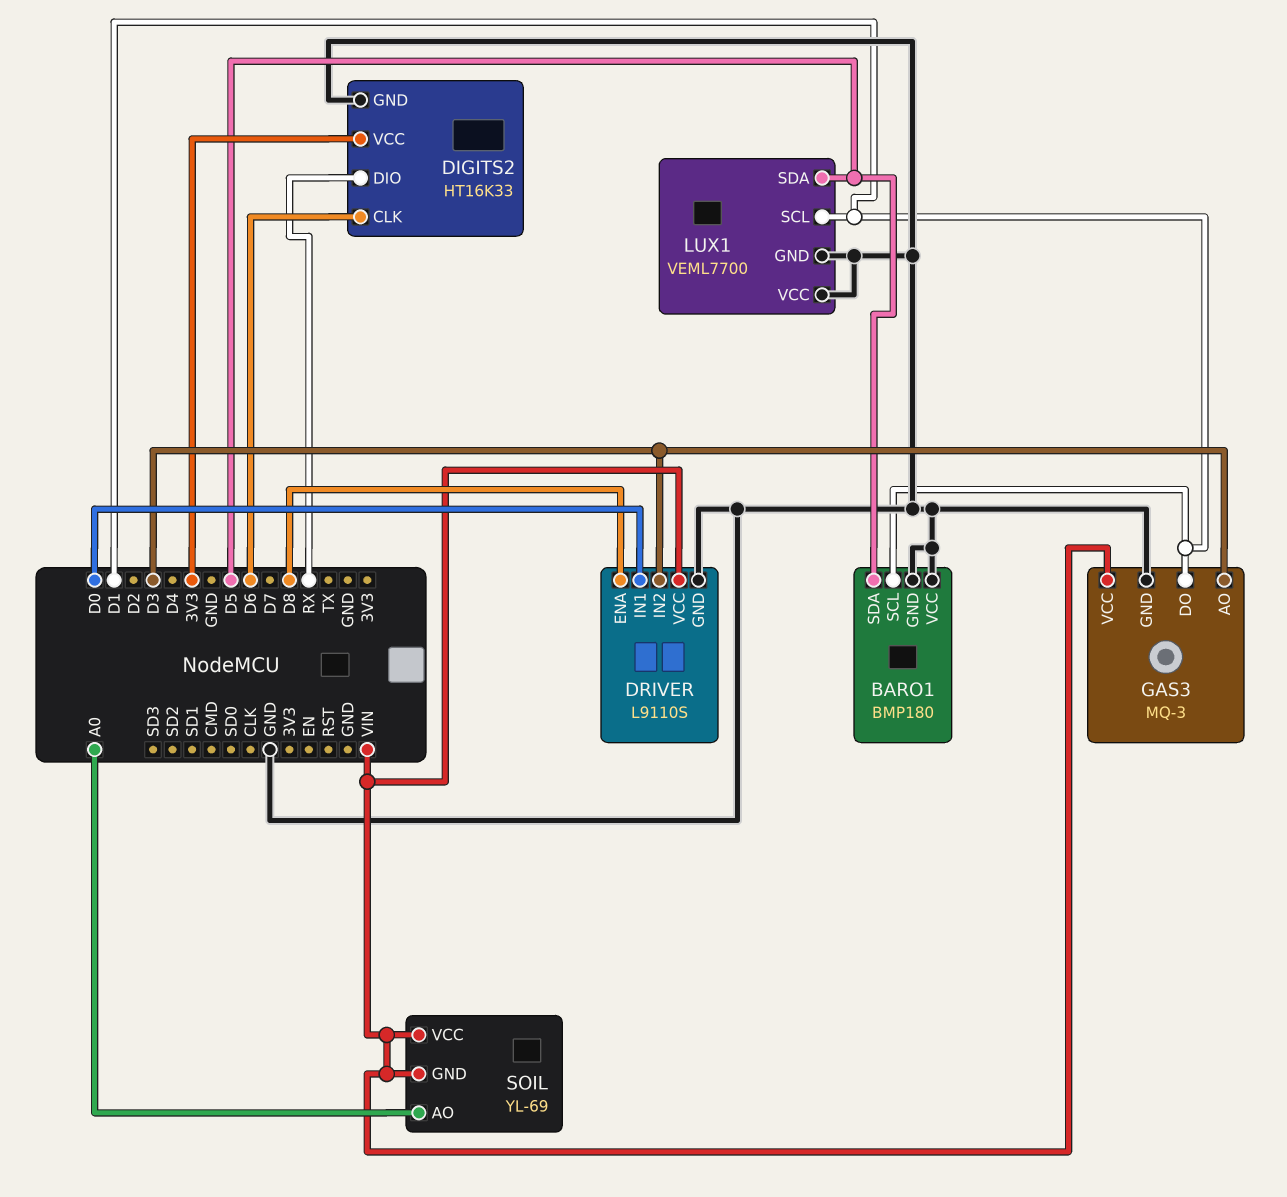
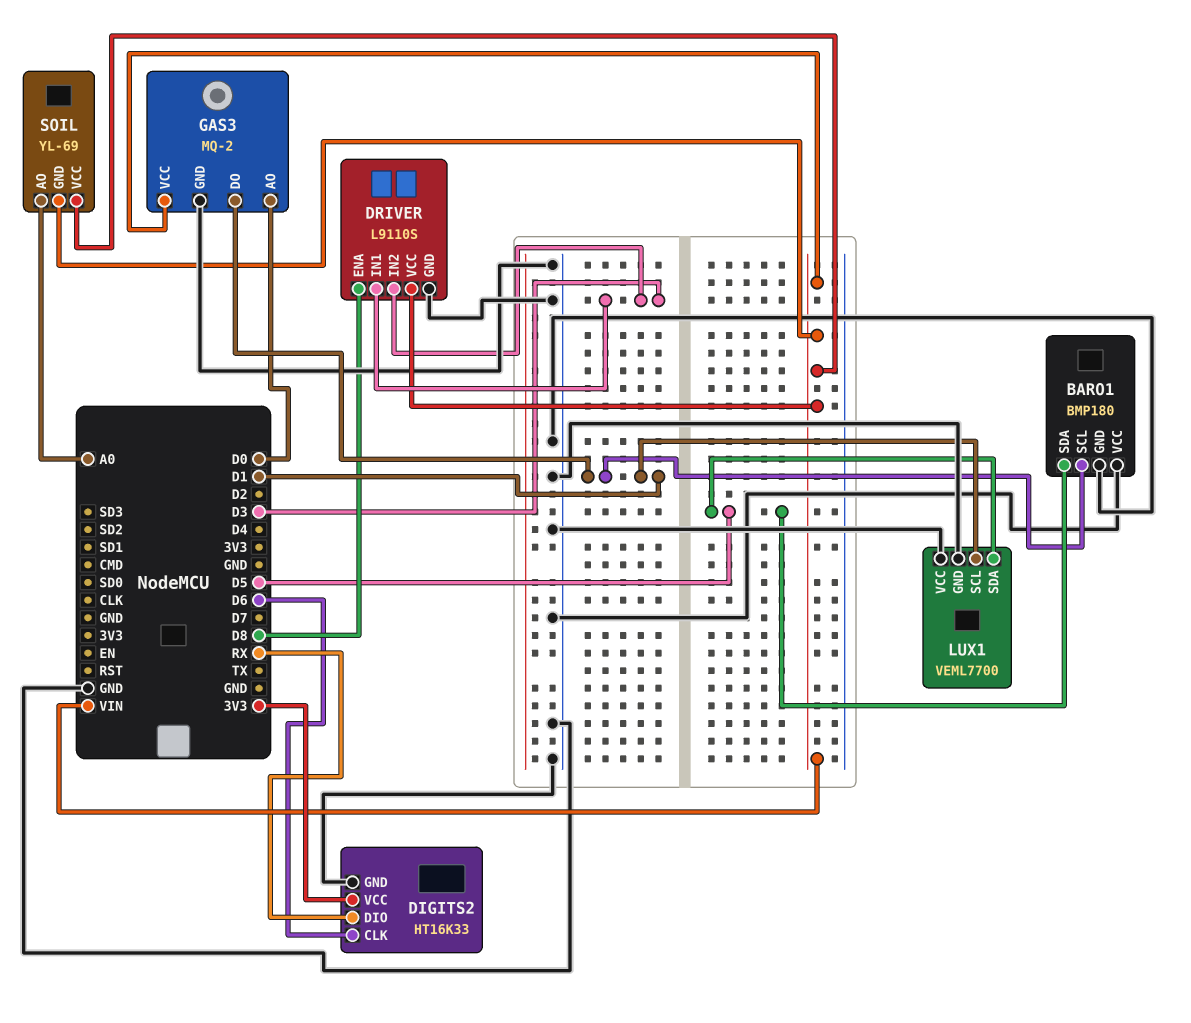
DRIVER pin IN1: D0 -> D3
GAS3: MQ-3 -> MQ-2
GAS3 pin AO: D3 -> D0

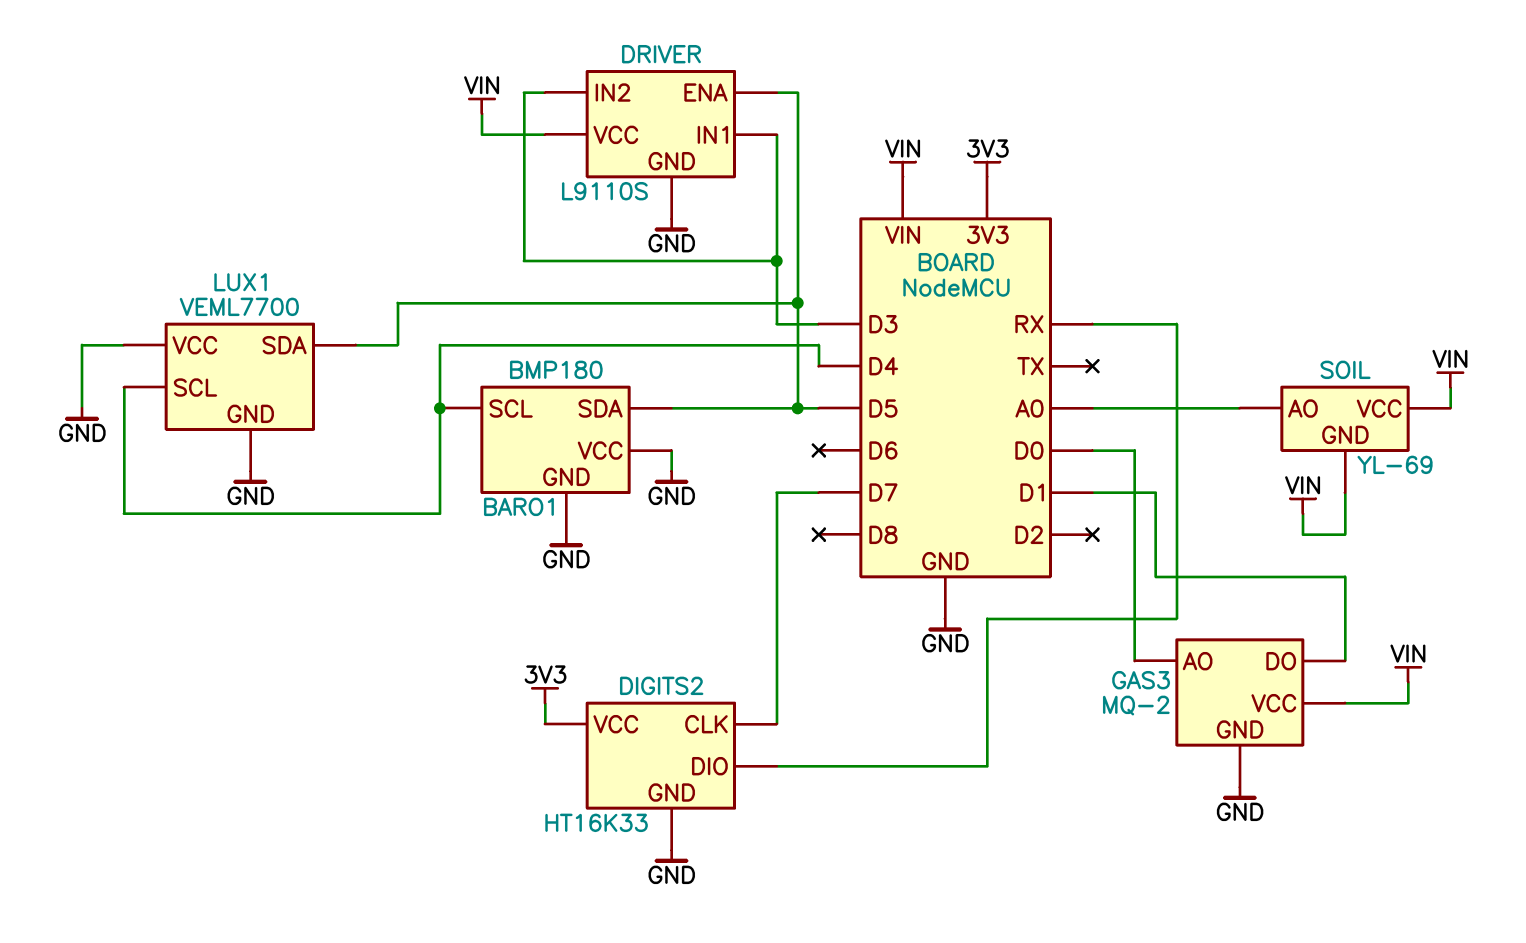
BARO1 pin SCL: D1 -> D4
DIGITS2 pin CLK: D6 -> D7
DRIVER pin ENA: D8 -> D5
LUX1 pin SCL: D1 -> D4

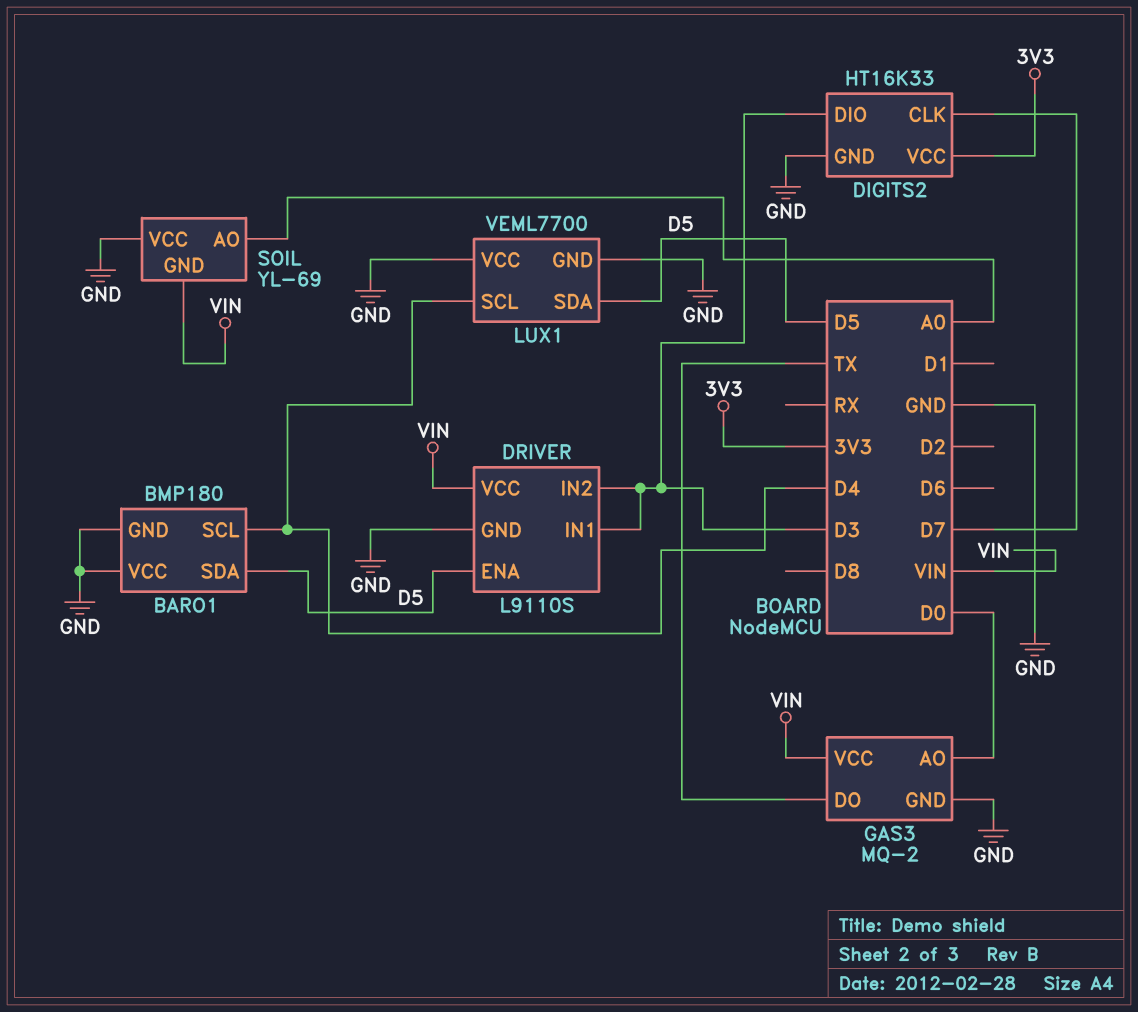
DIGITS2 pin DIO: RX -> D3
GAS3 pin DO: D1 -> TX
SOIL pin VCC: VIN -> GND

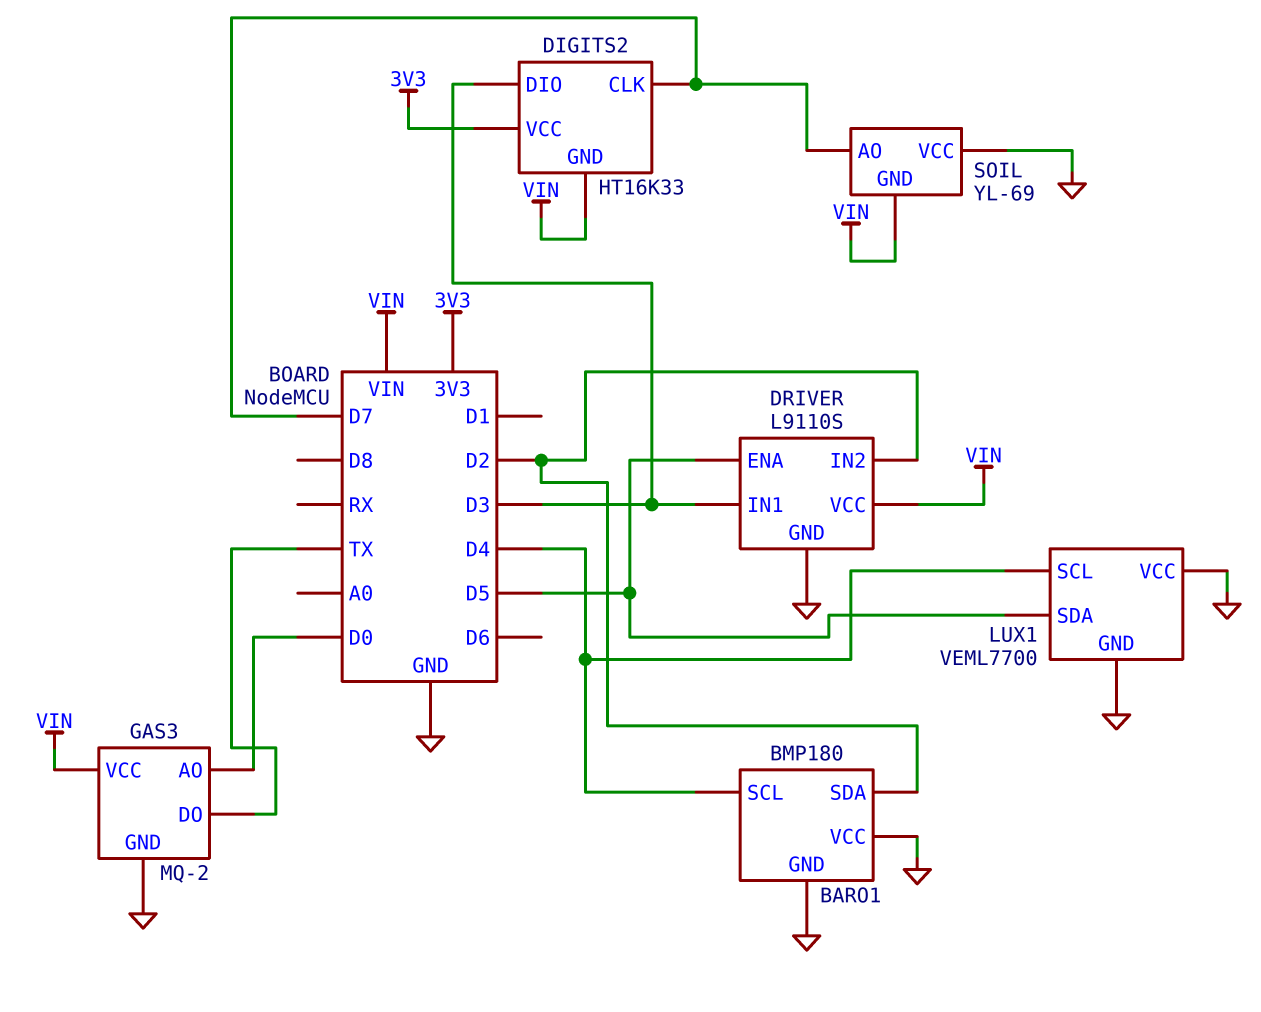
BARO1 pin SDA: D5 -> D2
DIGITS2 pin GND: GND -> VIN
DRIVER pin IN2: D3 -> D2
SOIL pin AO: A0 -> D7

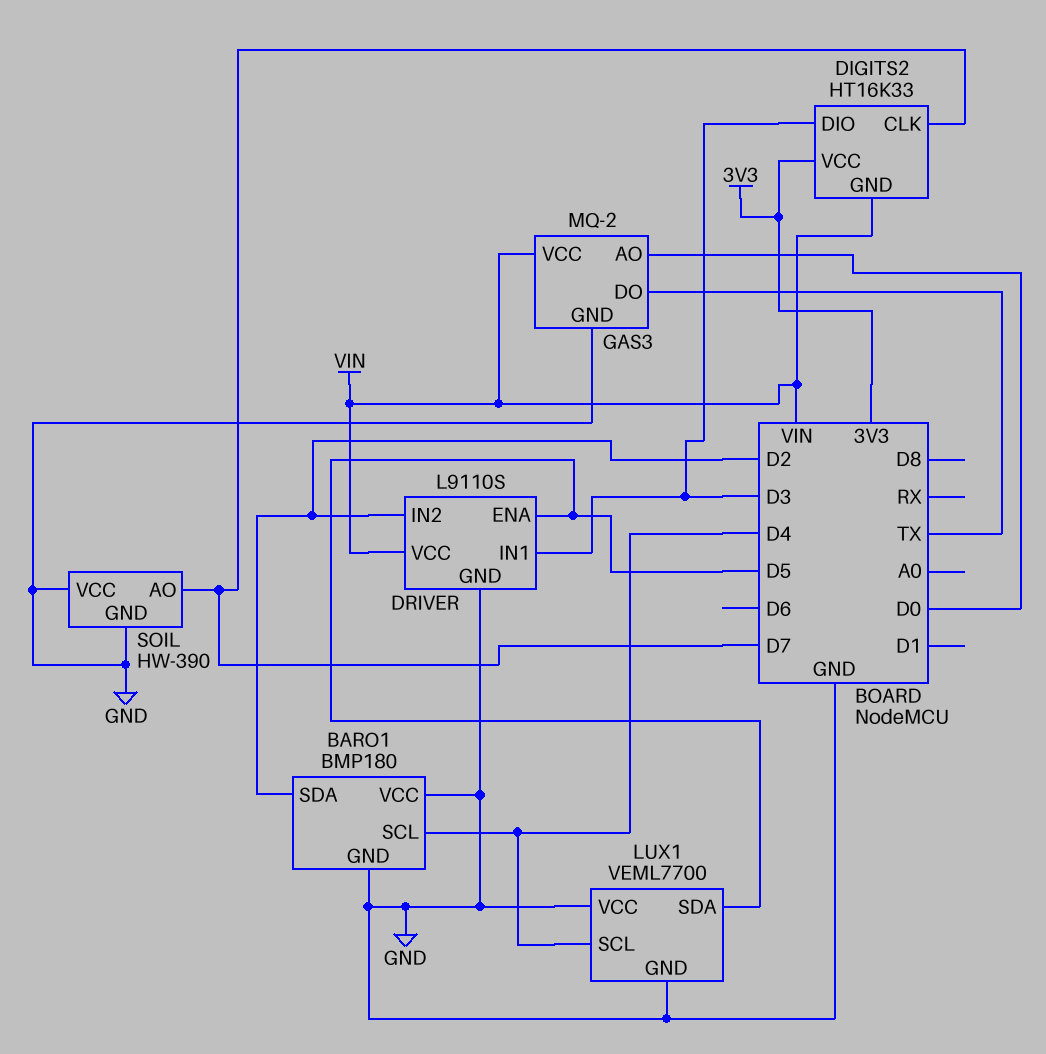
SOIL: YL-69 -> HW-390
SOIL pin GND: VIN -> GND

